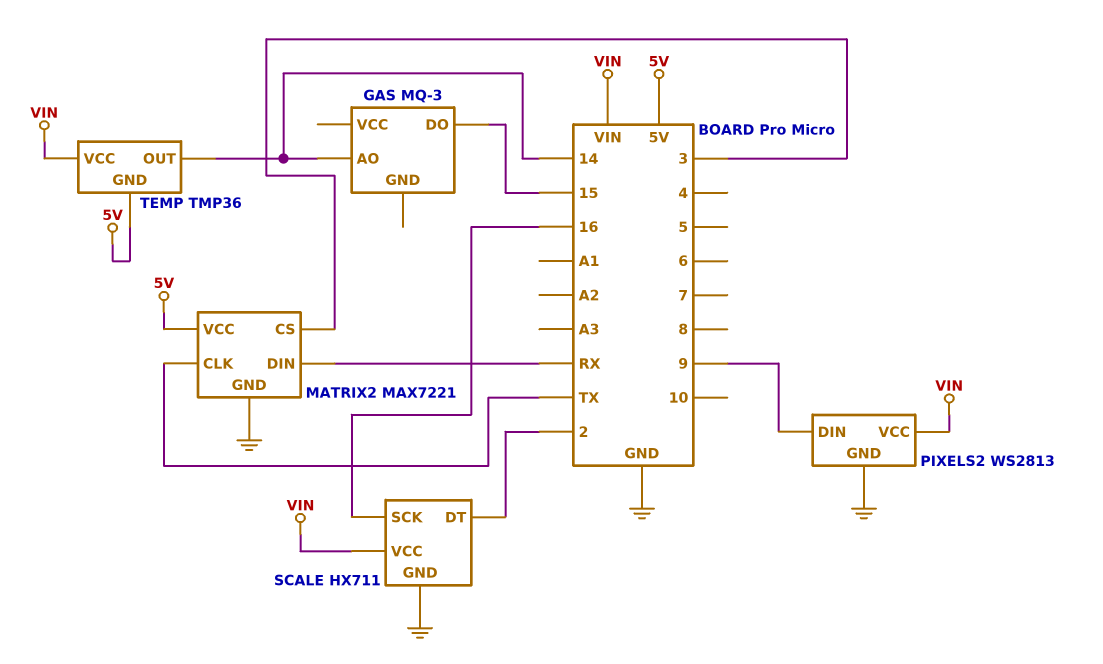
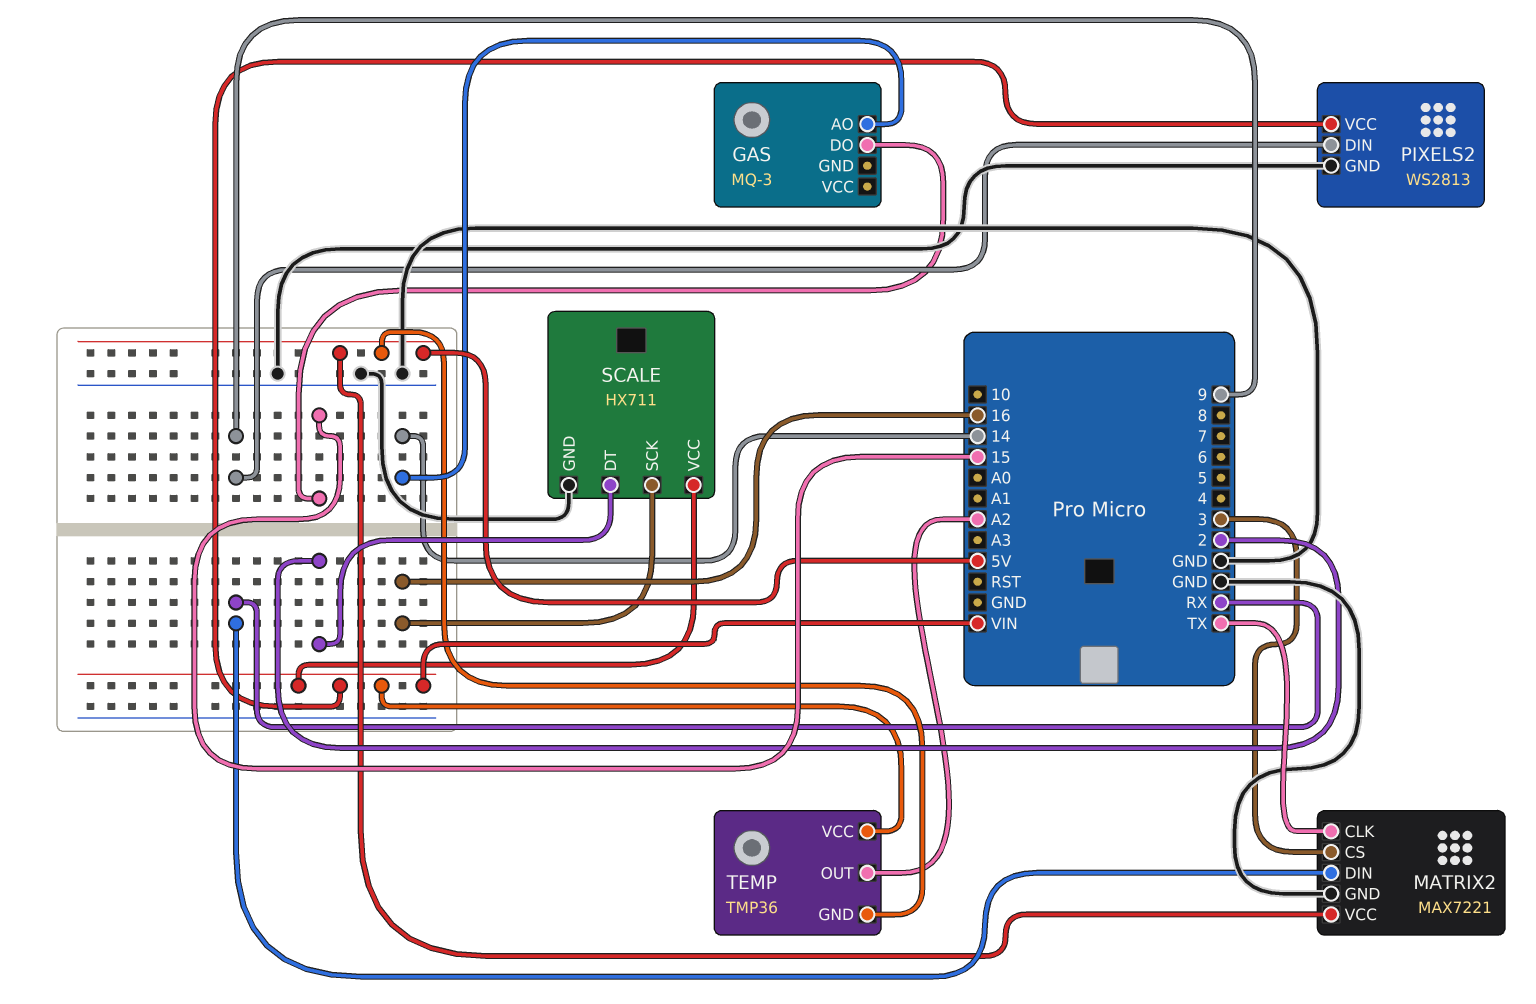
TEMP pin OUT: 14 -> A2

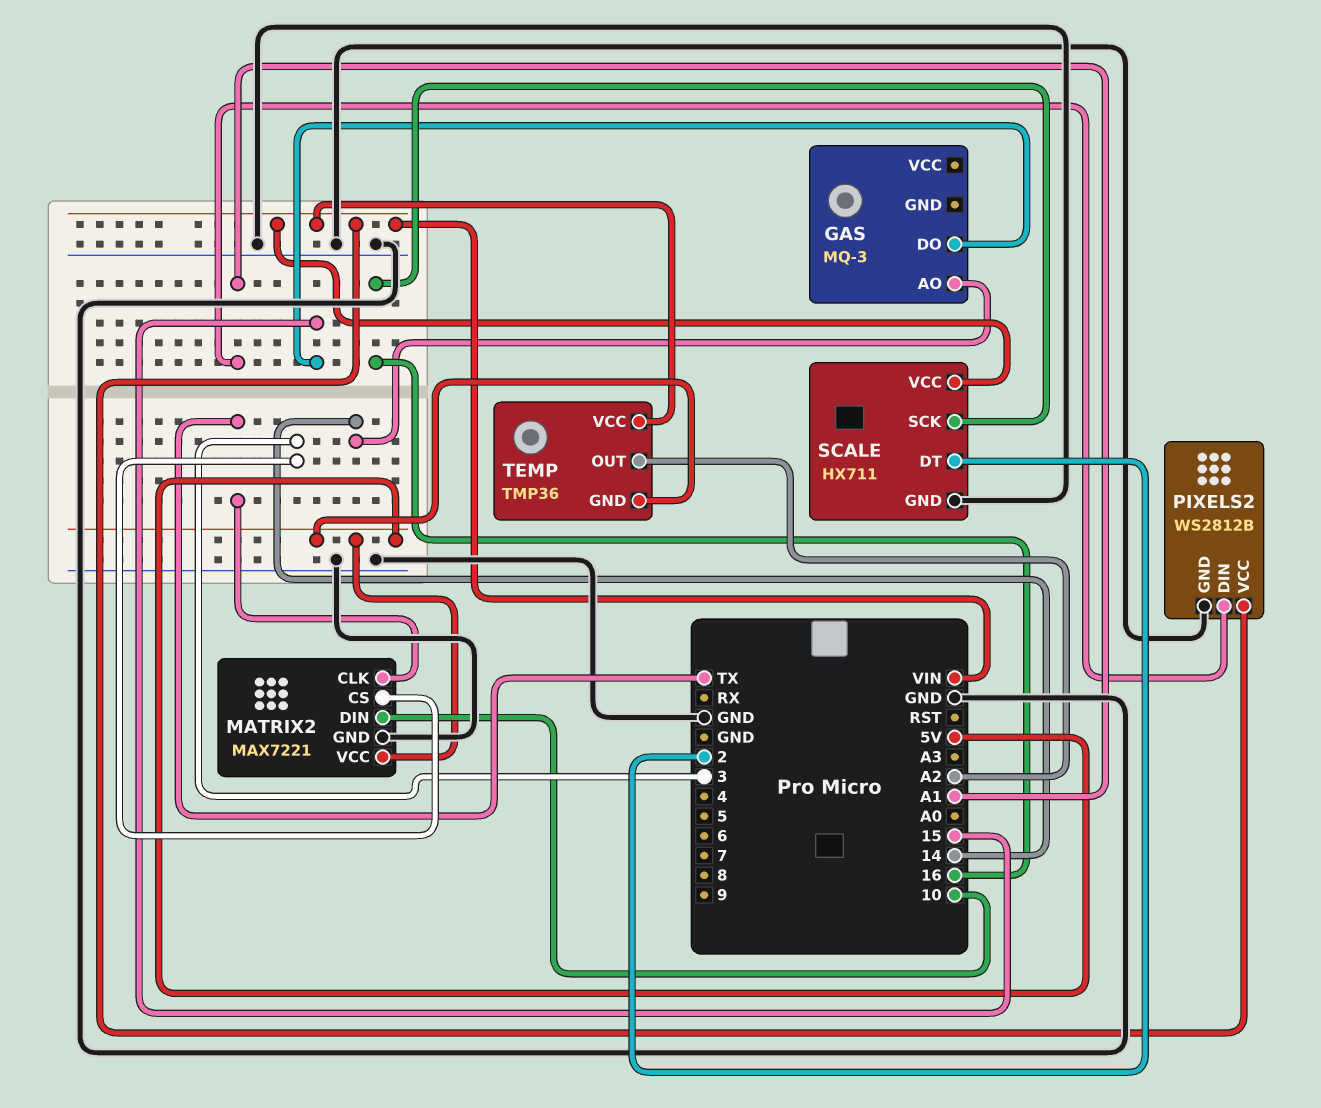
MATRIX2 pin DIN: RX -> 10
PIXELS2: WS2813 -> WS2812B
PIXELS2 pin DIN: 9 -> A1

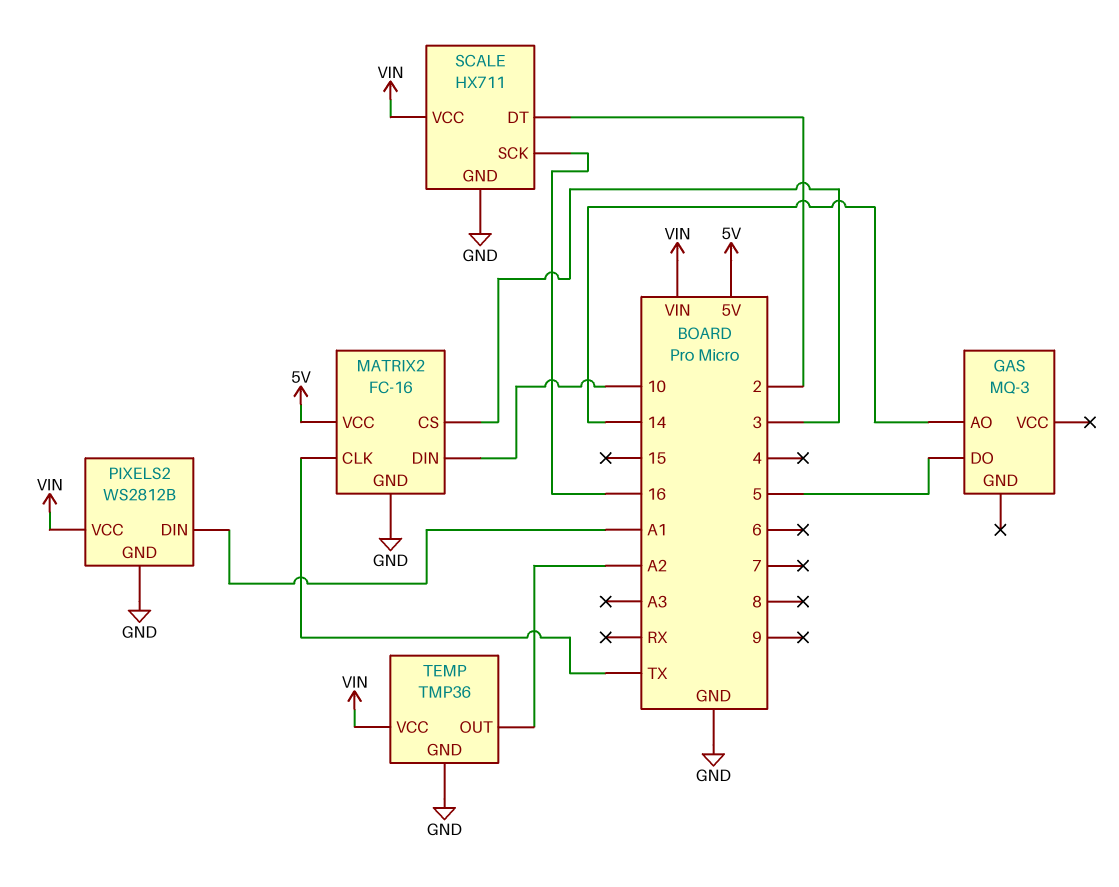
GAS pin DO: 15 -> 5
MATRIX2: MAX7221 -> FC-16
TEMP pin GND: 5V -> GND

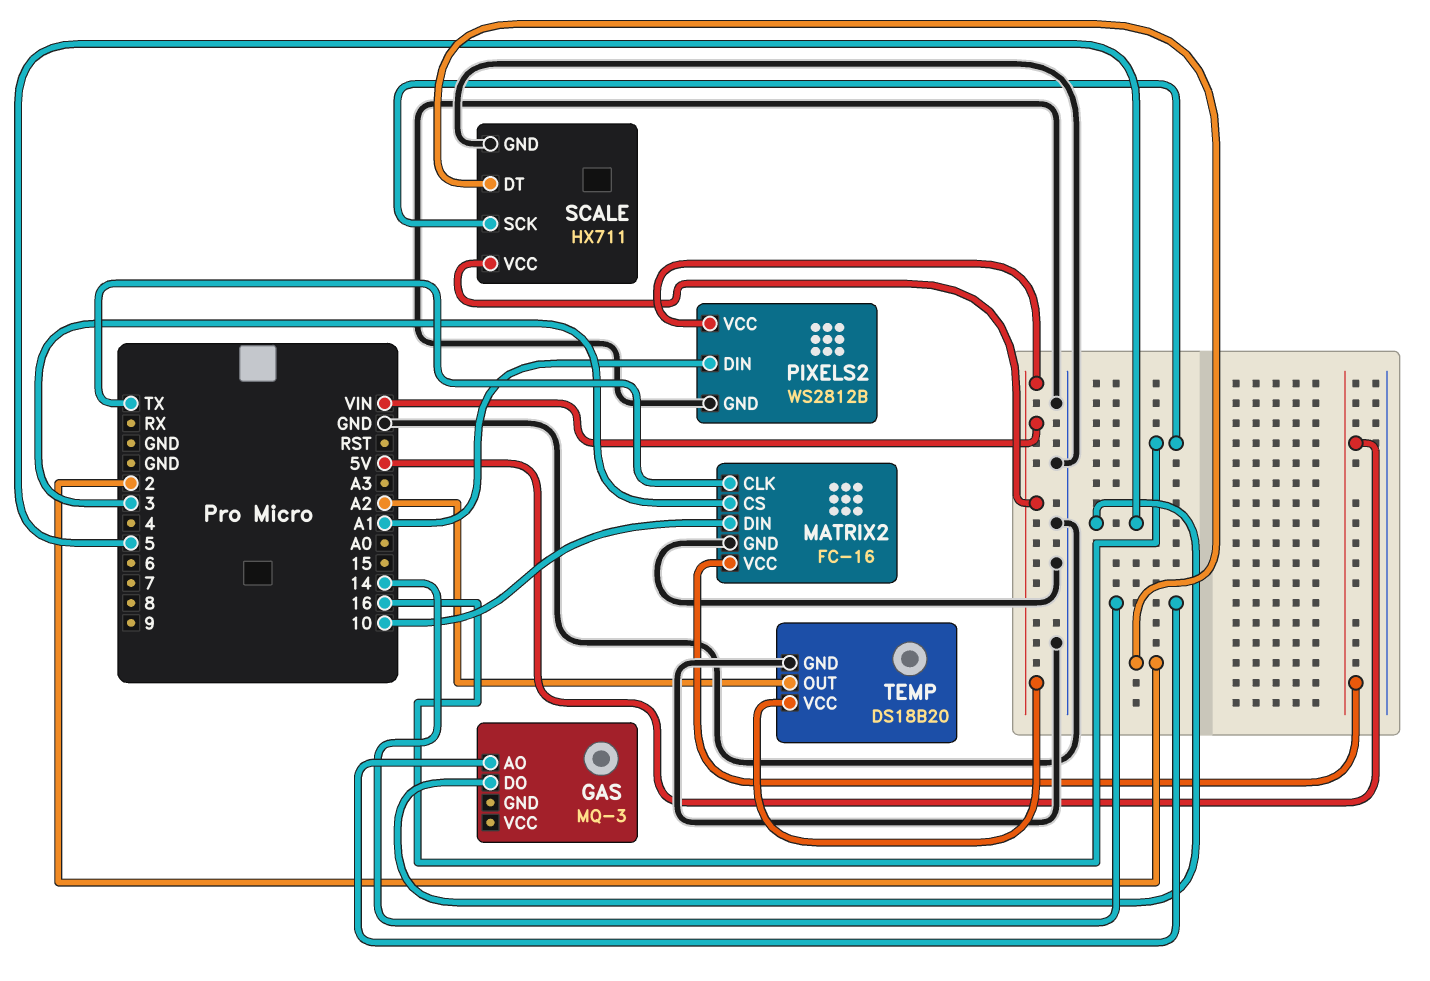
TEMP: TMP36 -> DS18B20

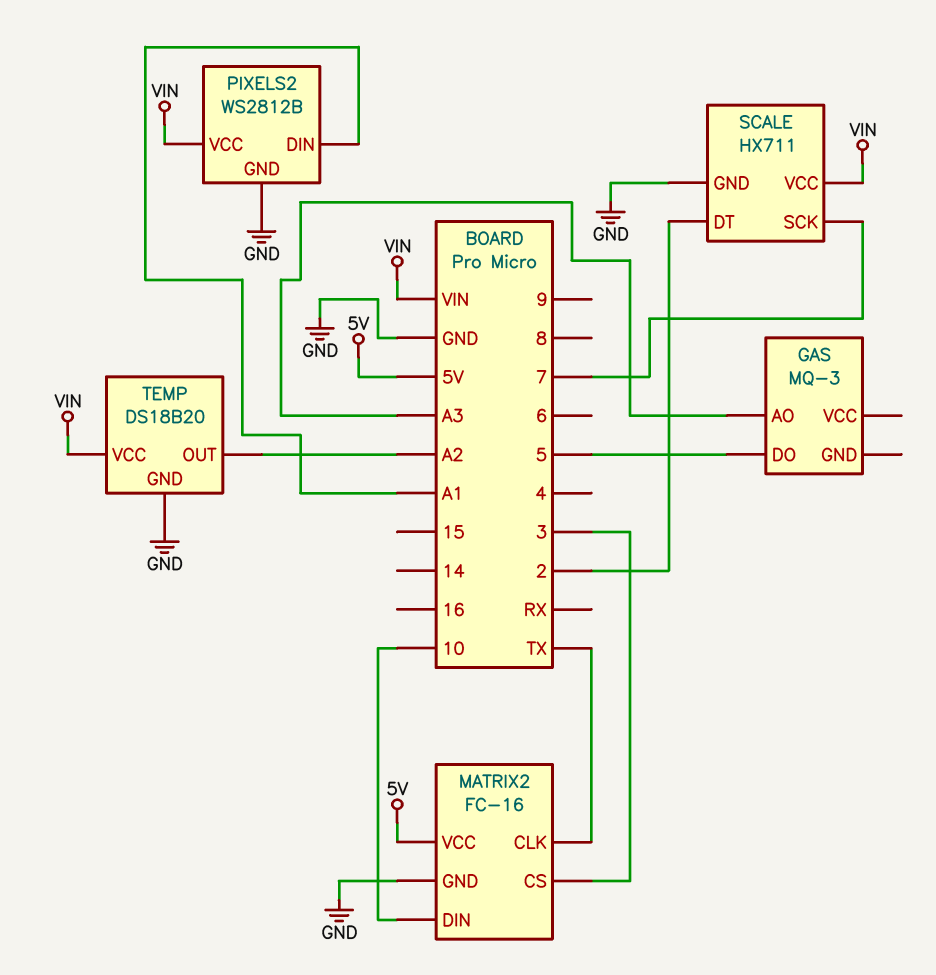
GAS pin AO: 14 -> A3
SCALE pin SCK: 16 -> 7

